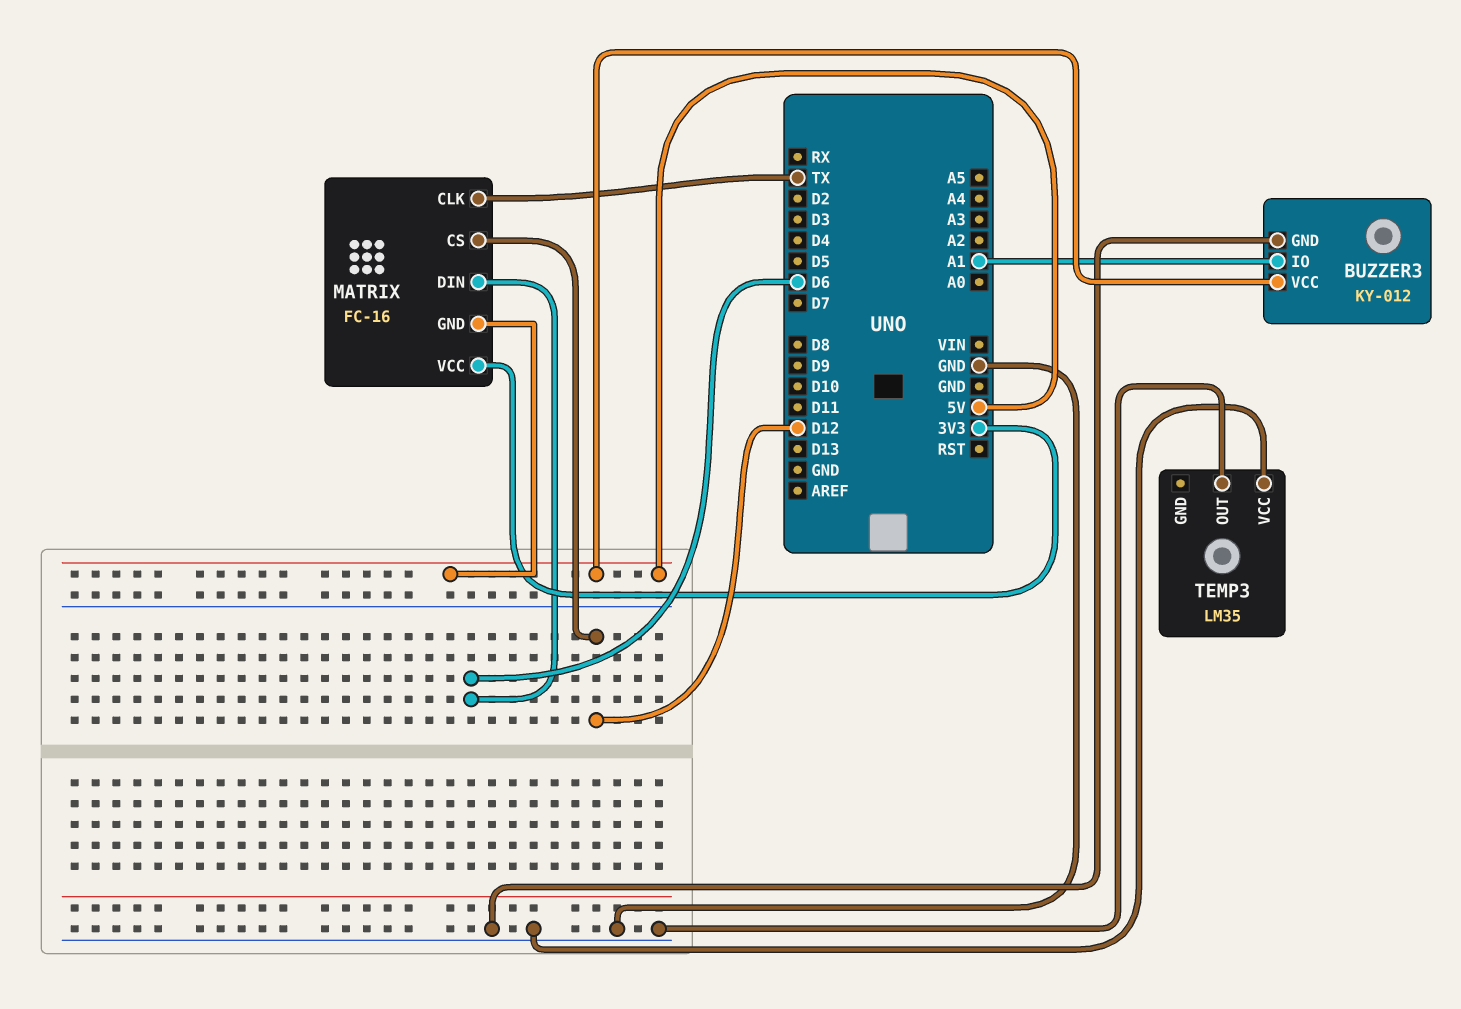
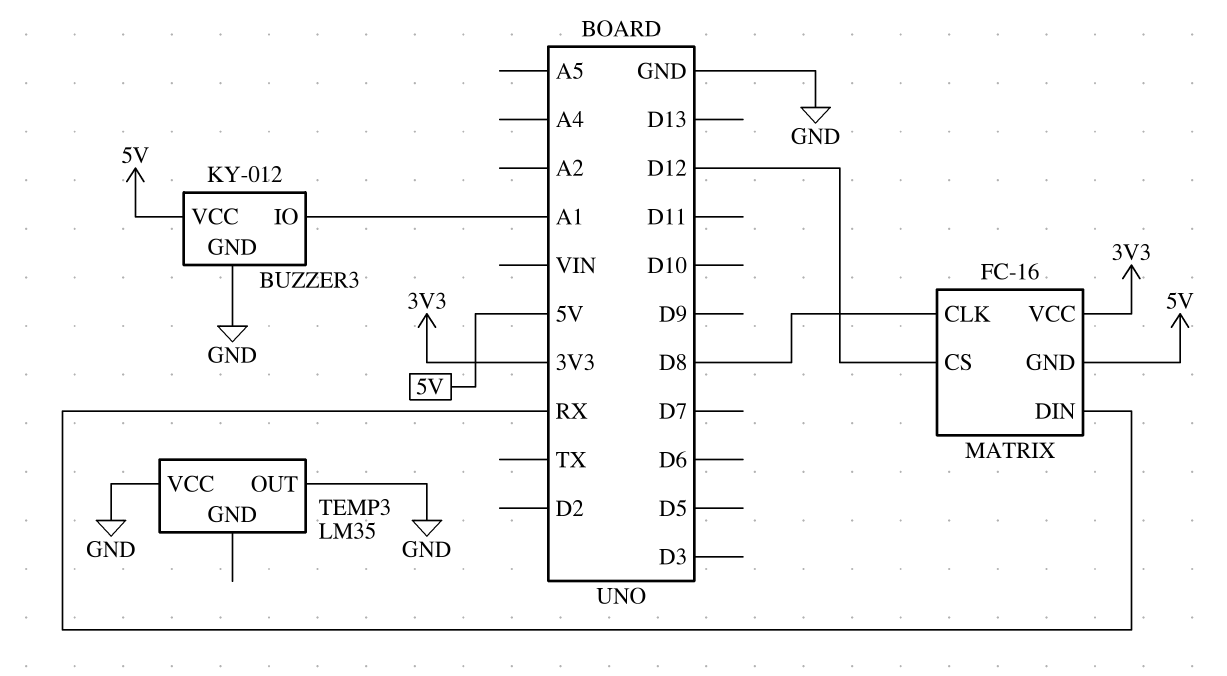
MATRIX pin CLK: TX -> D8
MATRIX pin DIN: D6 -> RX

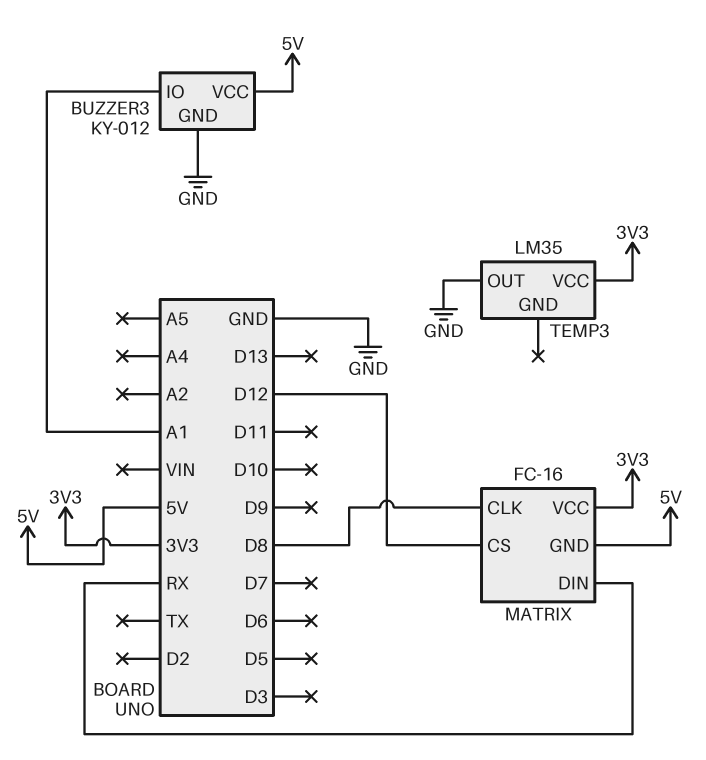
TEMP3 pin VCC: GND -> 3V3

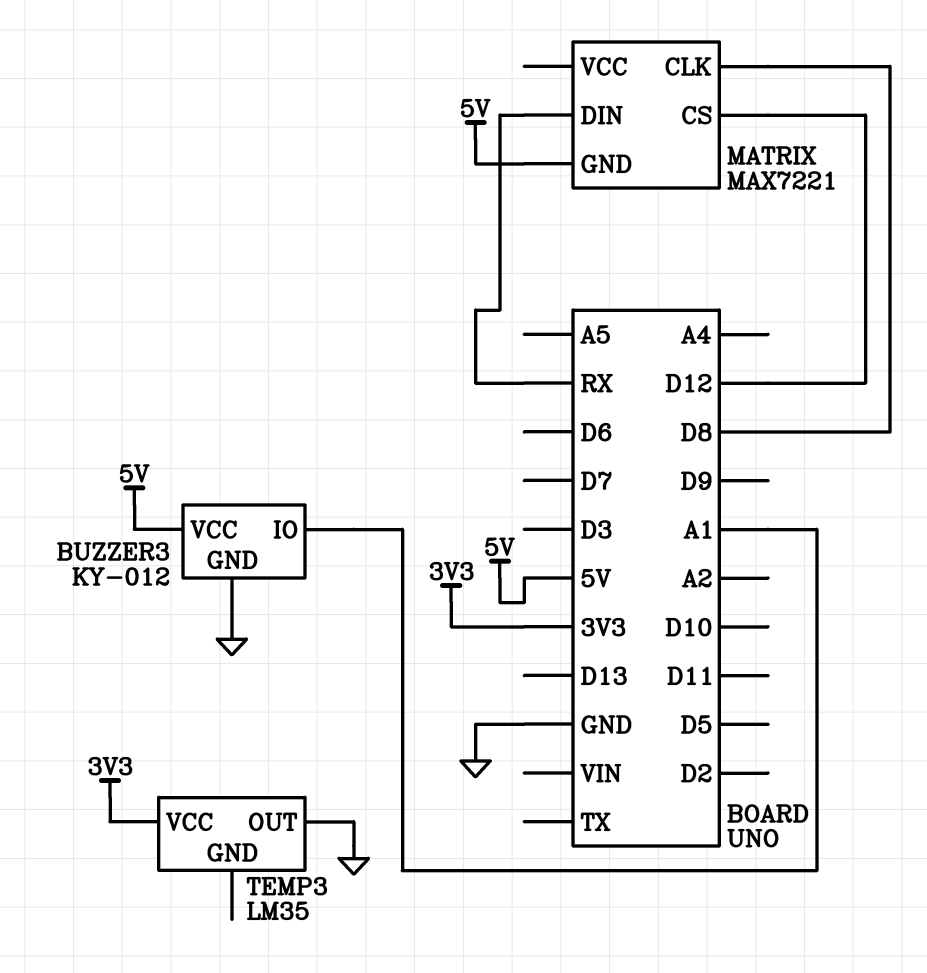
MATRIX: FC-16 -> MAX7221
MATRIX pin VCC: 3V3 -> none

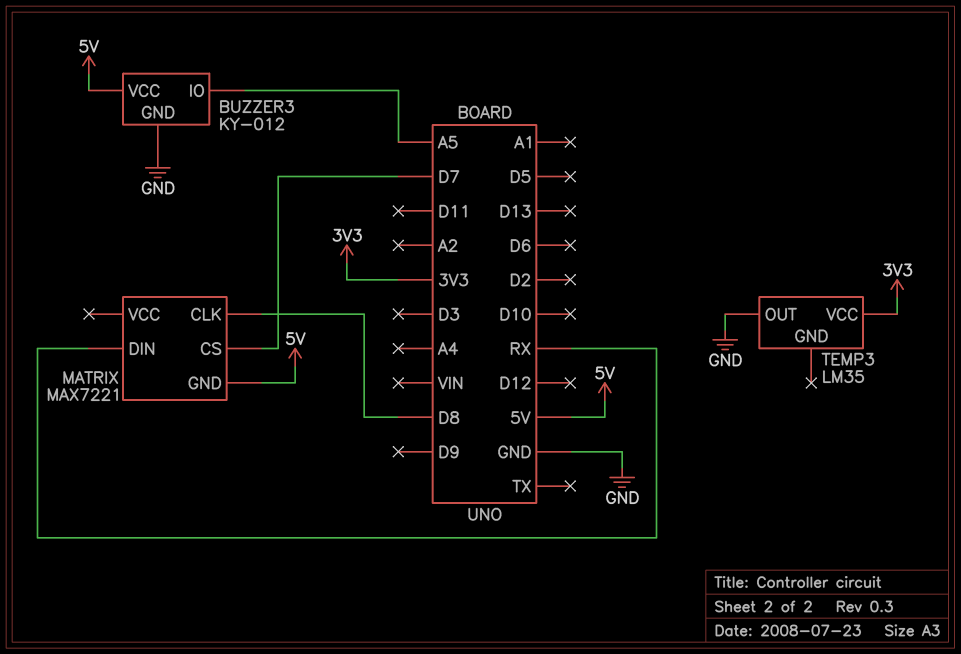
BUZZER3 pin IO: A1 -> A5
MATRIX pin CS: D12 -> D7

